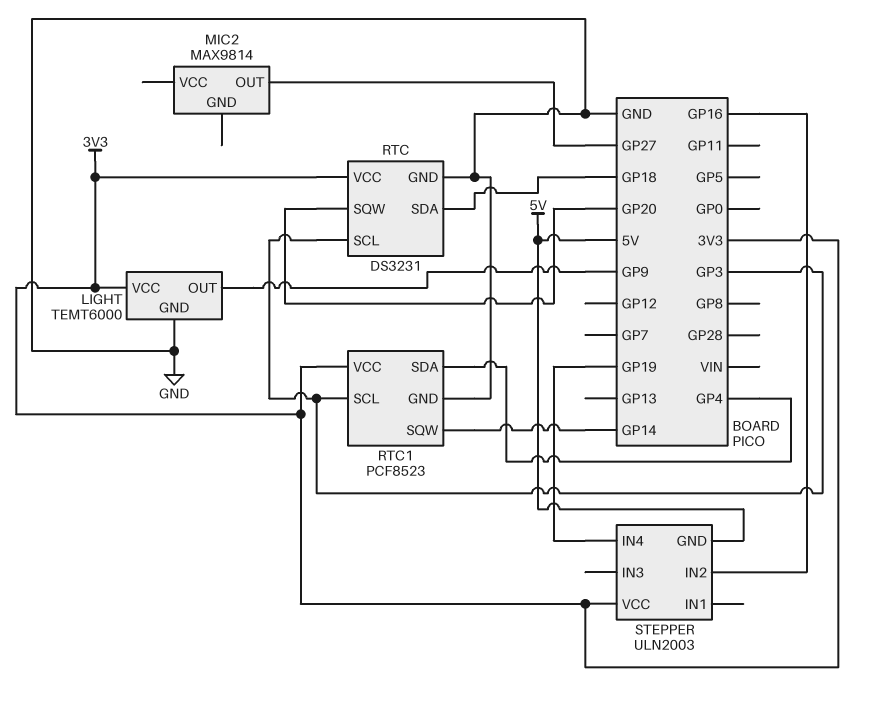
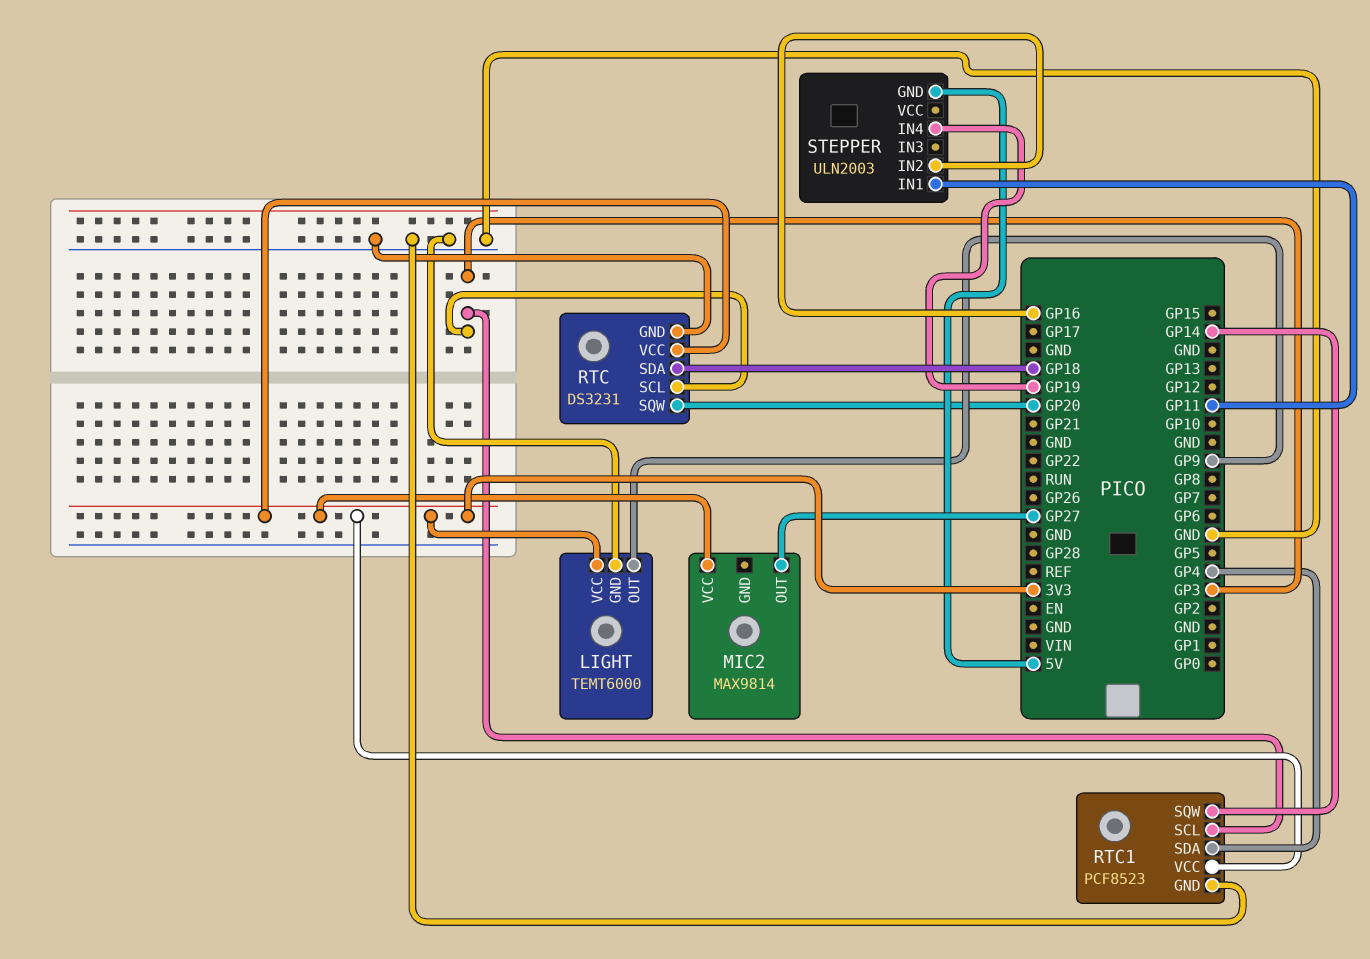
MIC2 pin VCC: none -> 3V3
STEPPER pin IN1: none -> GP11
STEPPER pin VCC: 3V3 -> none

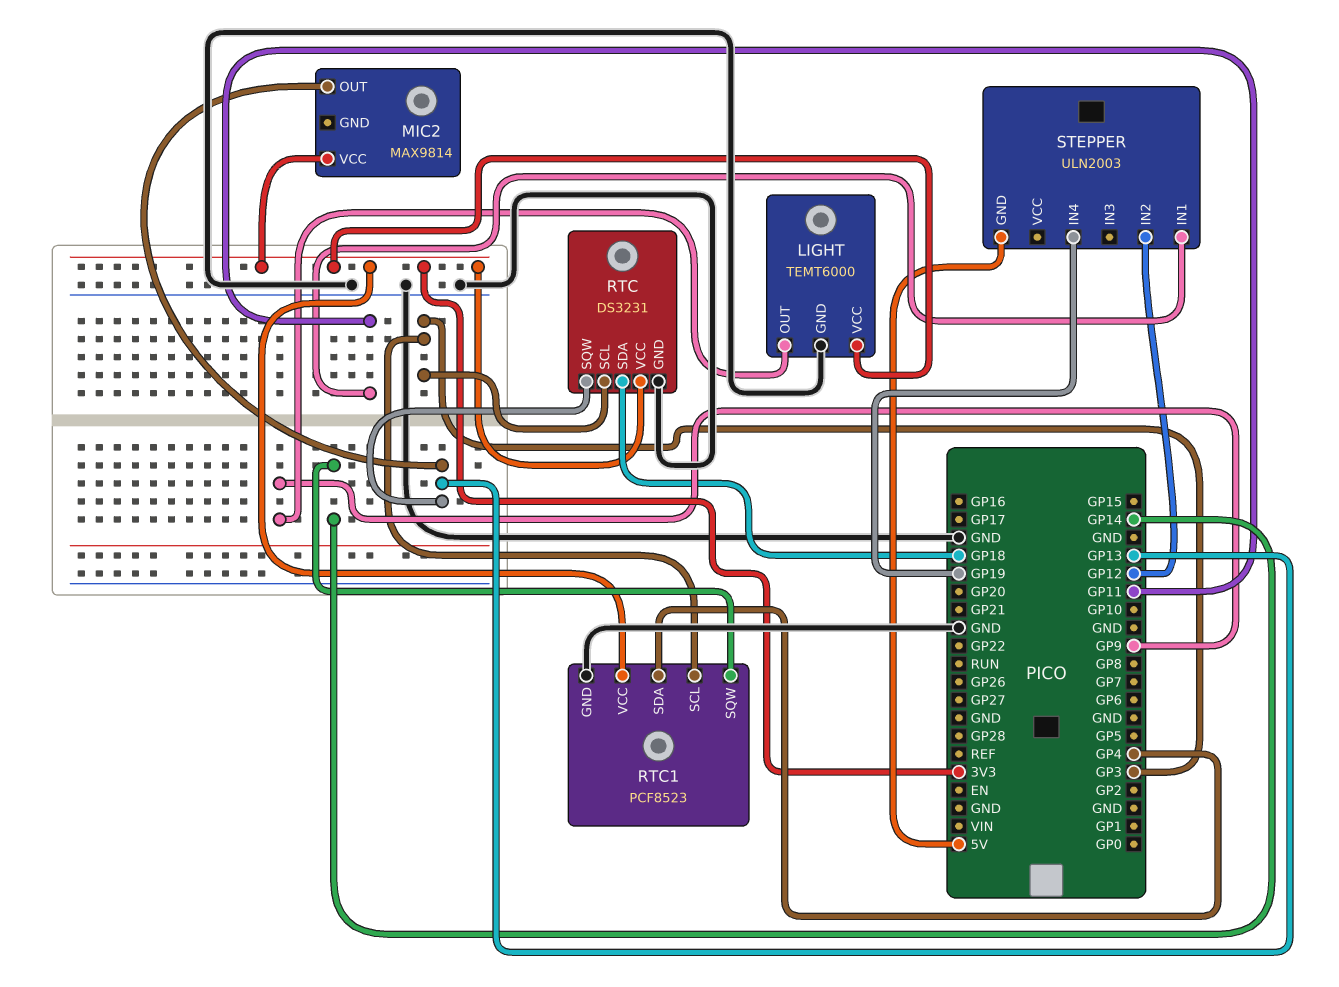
MIC2 pin OUT: GP27 -> GP13
RTC pin SQW: GP20 -> GP13
STEPPER pin IN2: GP16 -> GP12

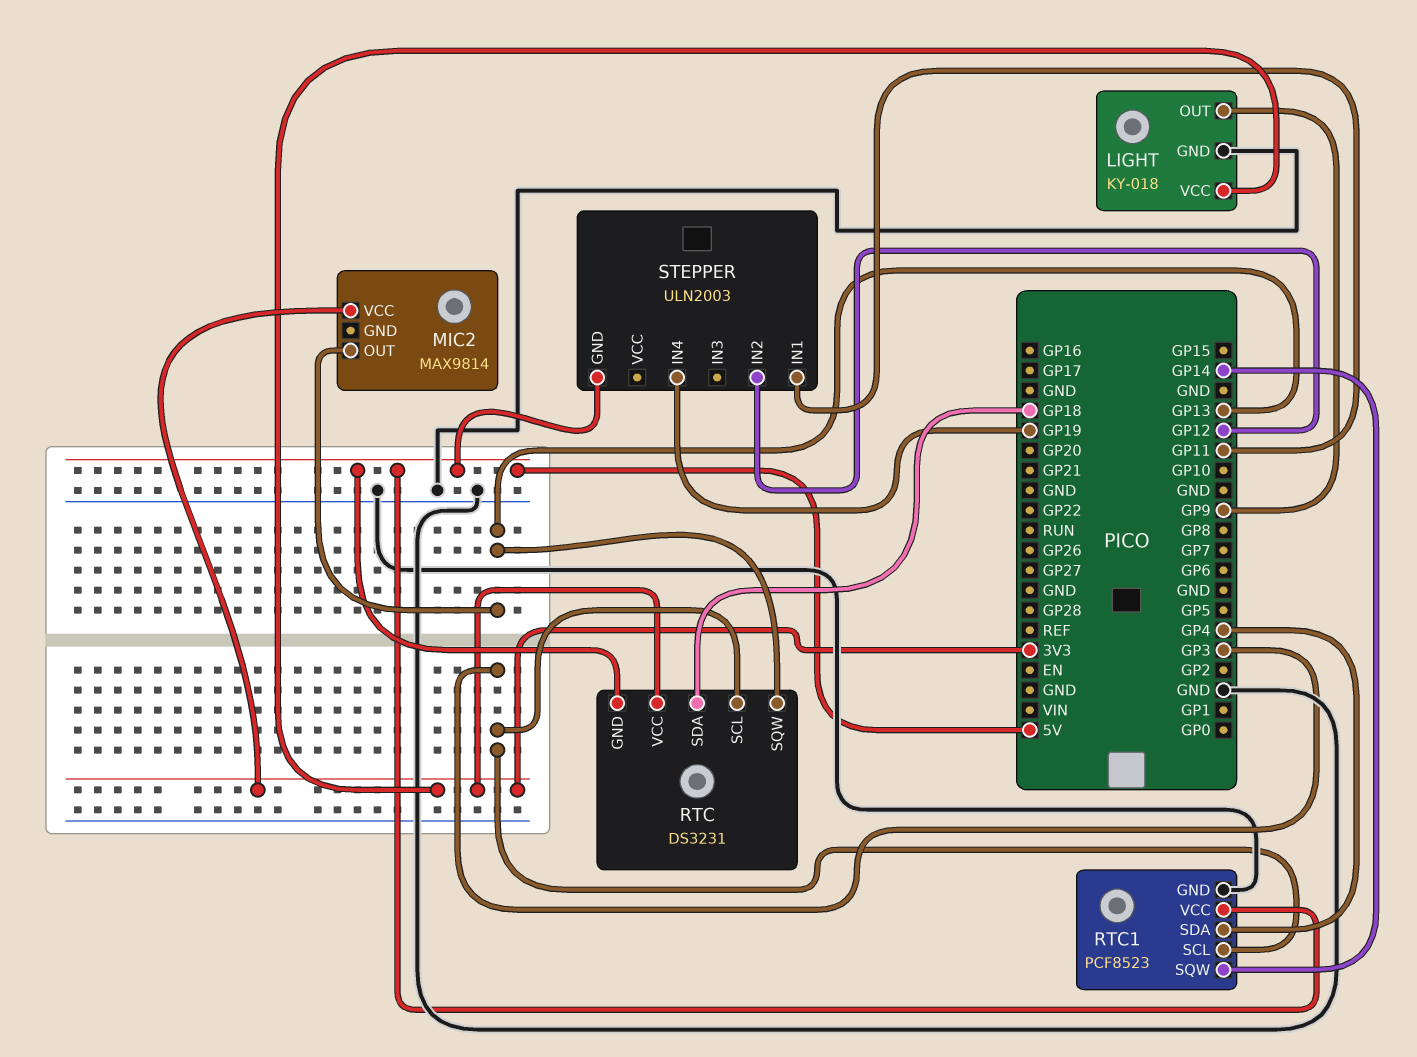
LIGHT: TEMT6000 -> KY-018
RTC pin GND: GND -> 5V
RTC1 pin VCC: 3V3 -> 5V

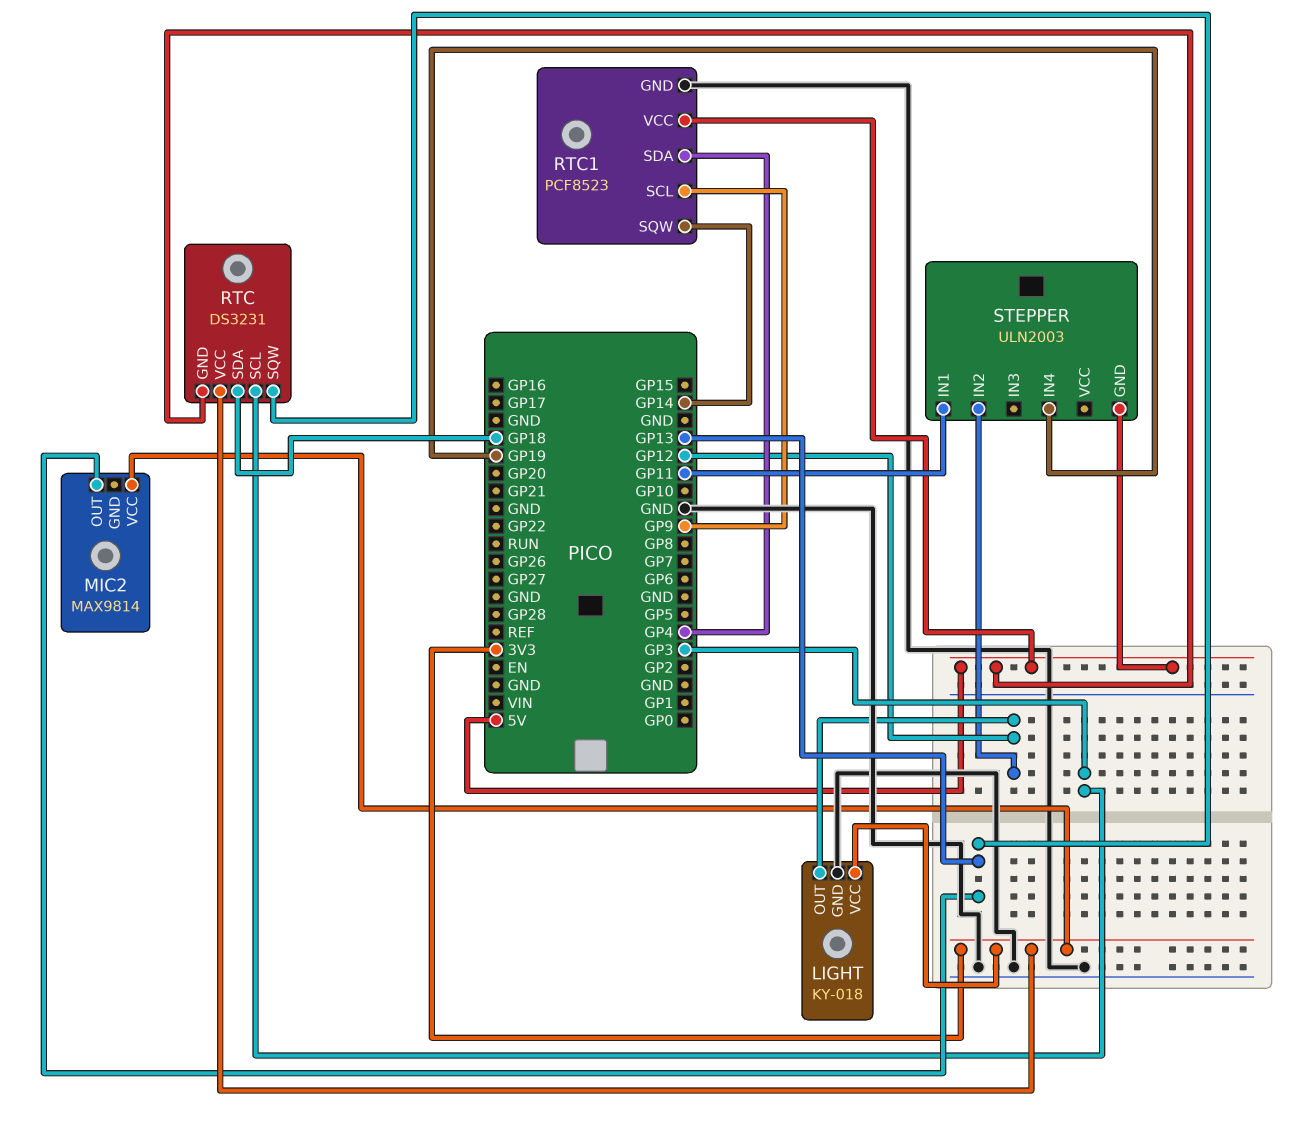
LIGHT pin OUT: GP9 -> GP12
RTC1 pin SCL: GP3 -> GP9

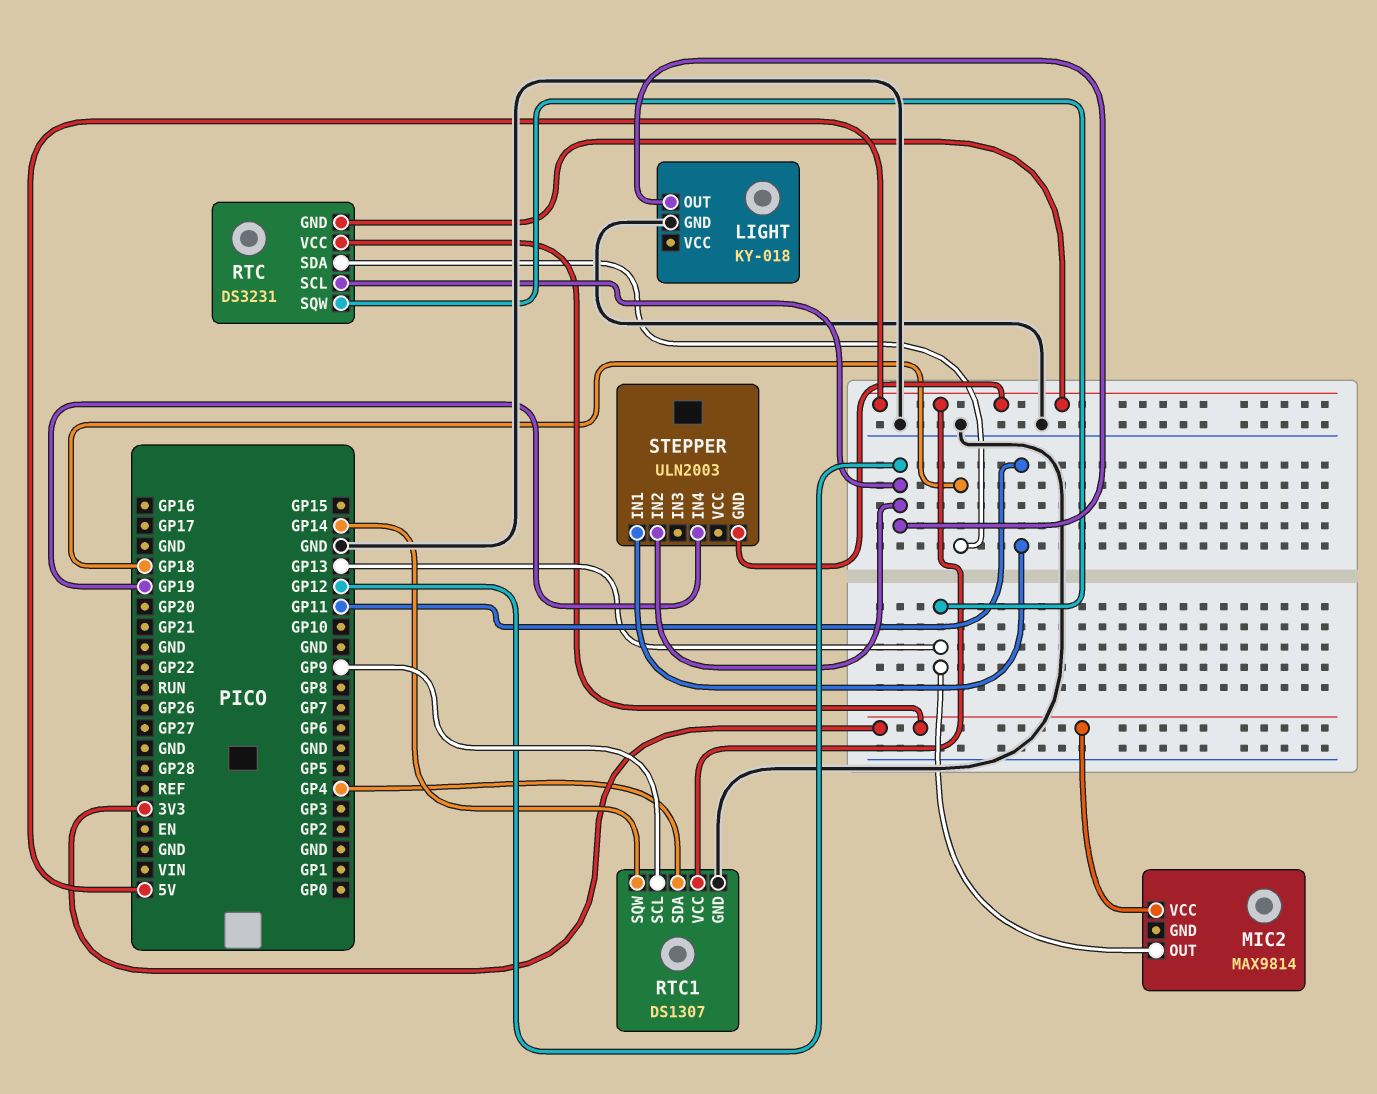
LIGHT pin VCC: 3V3 -> none
RTC pin SCL: GP3 -> GP12
RTC1: PCF8523 -> DS1307

